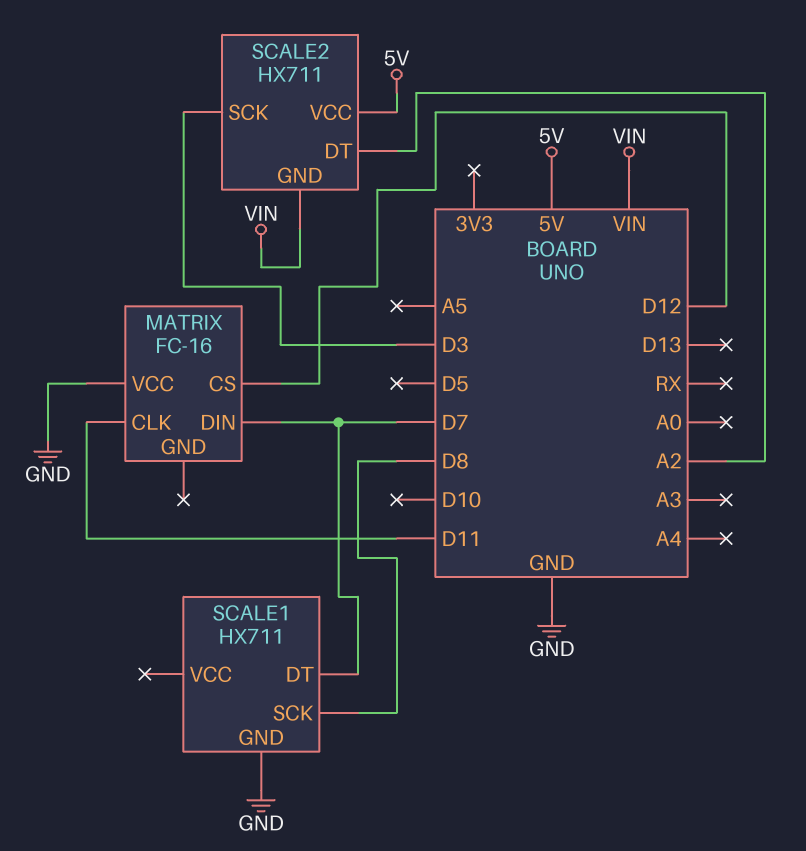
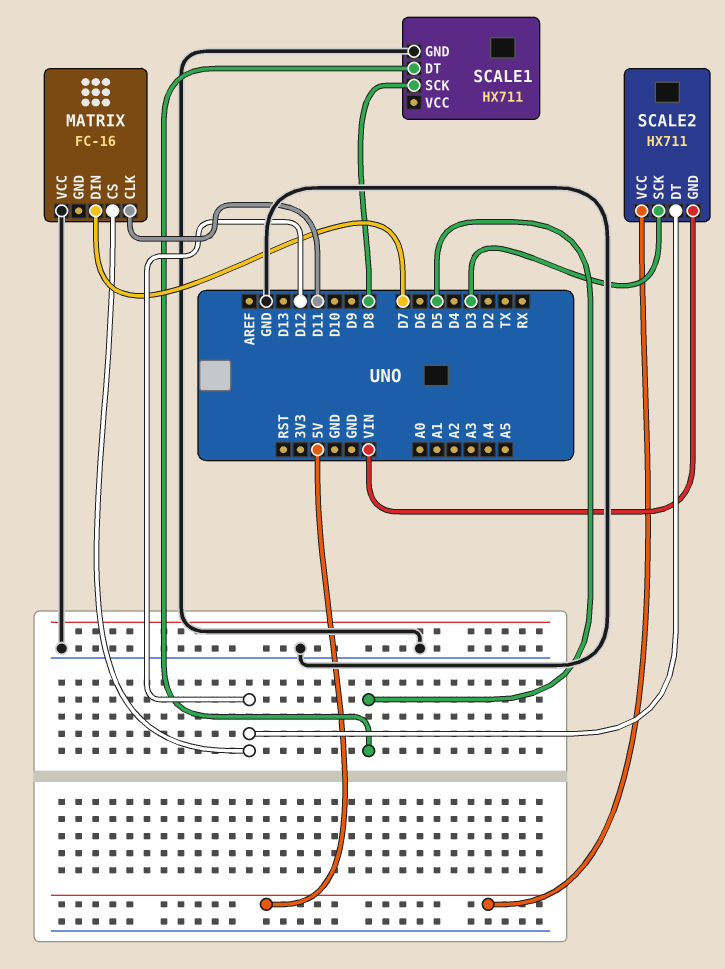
SCALE1 pin DT: D7 -> D5
SCALE2 pin DT: A2 -> D12

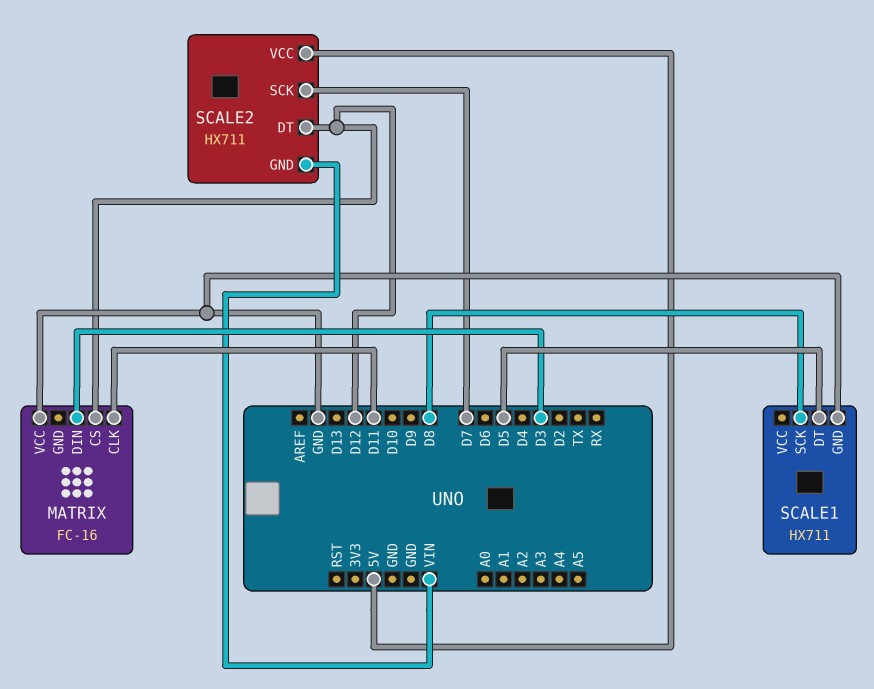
MATRIX pin DIN: D7 -> D3
SCALE2 pin SCK: D3 -> D7

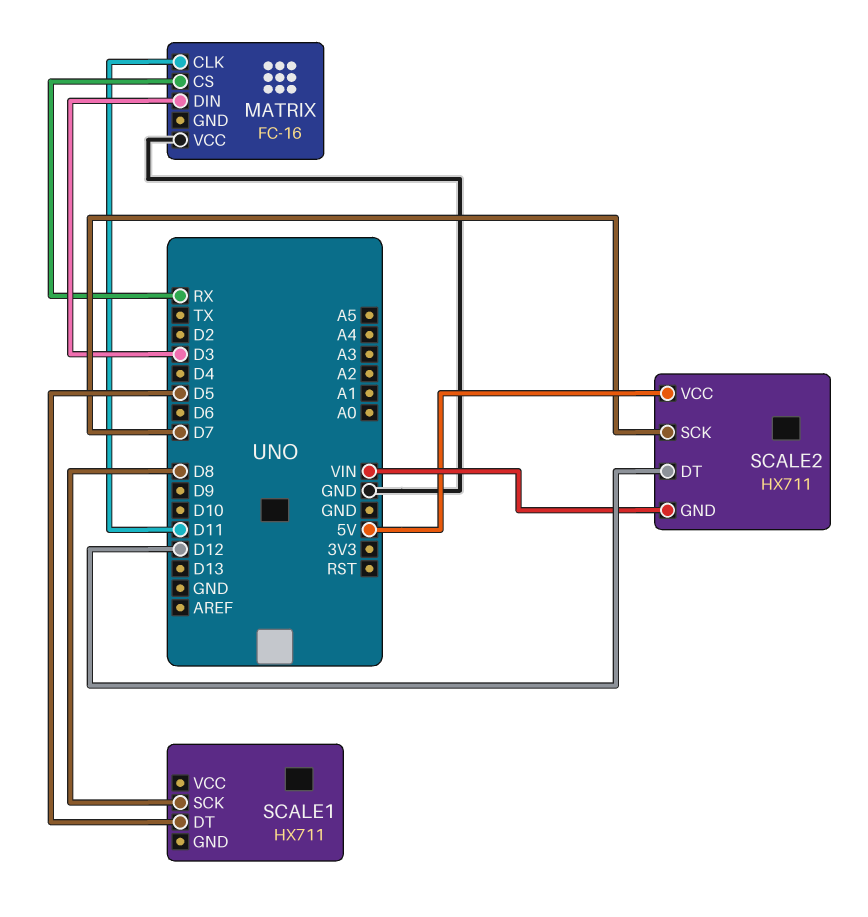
MATRIX pin CS: D12 -> RX
SCALE1 pin GND: GND -> none

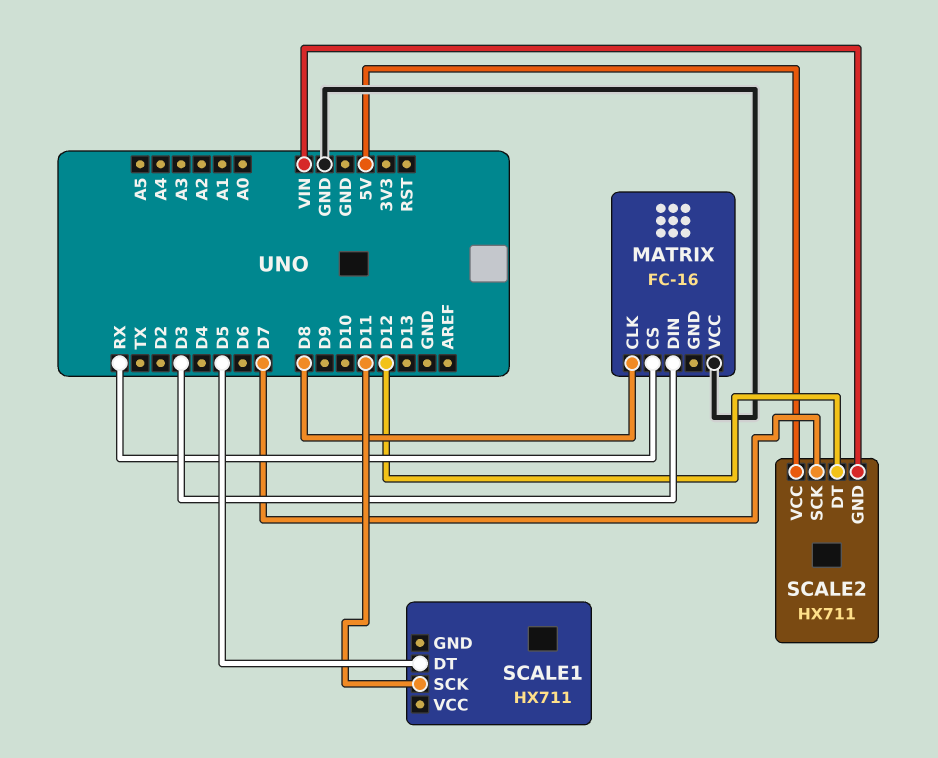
MATRIX pin CLK: D11 -> D8
SCALE1 pin SCK: D8 -> D11

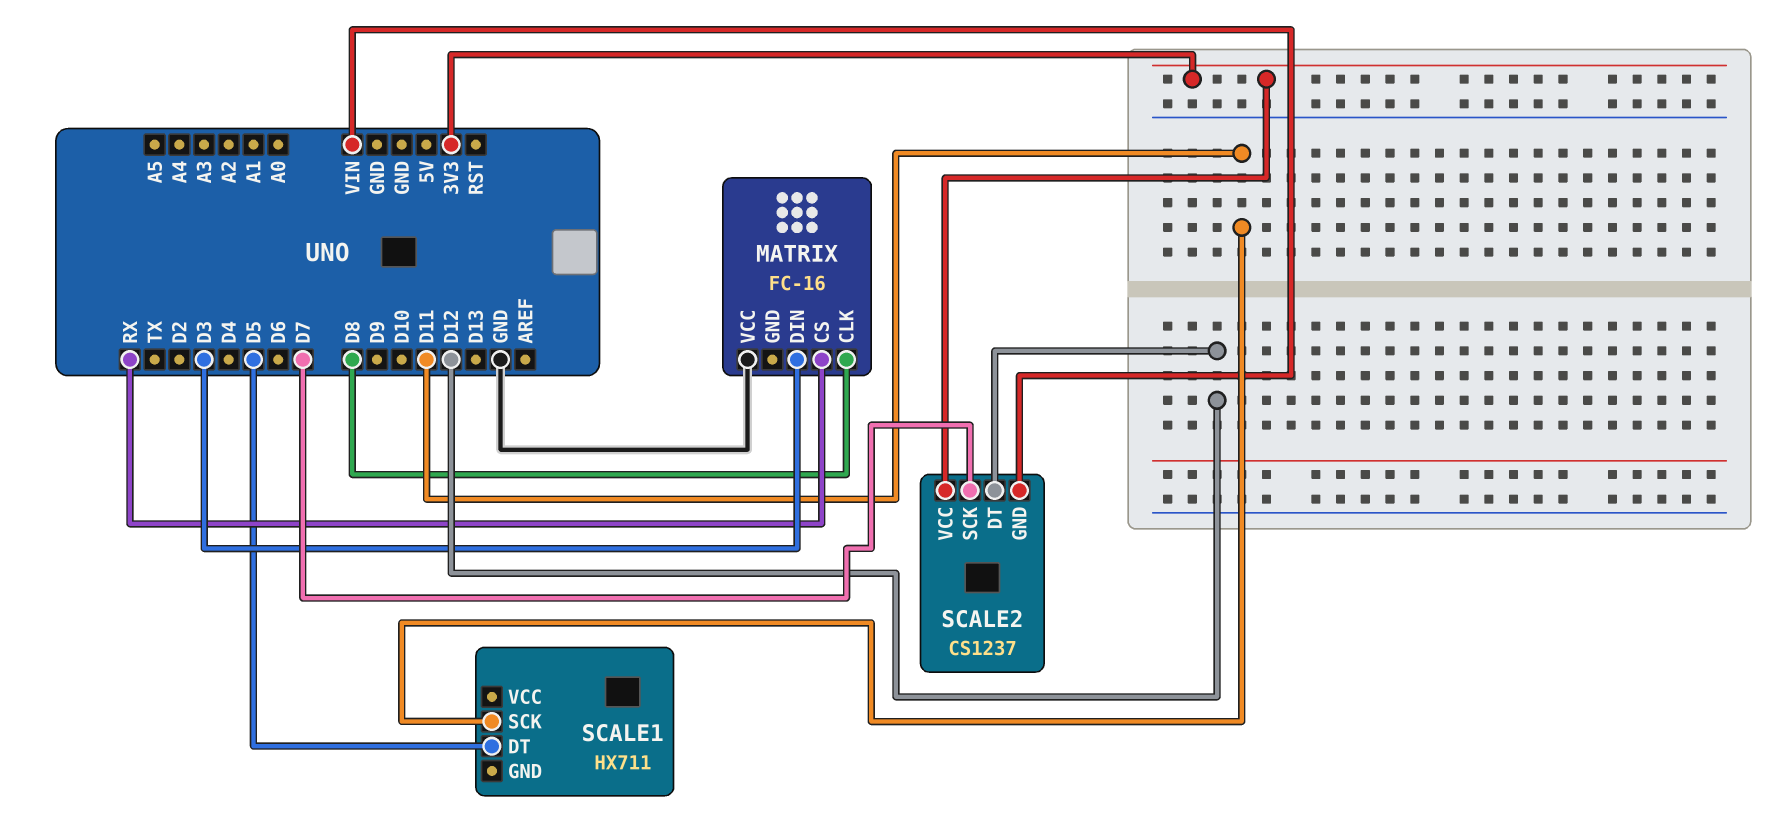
SCALE2: HX711 -> CS1237
SCALE2 pin VCC: 5V -> 3V3

